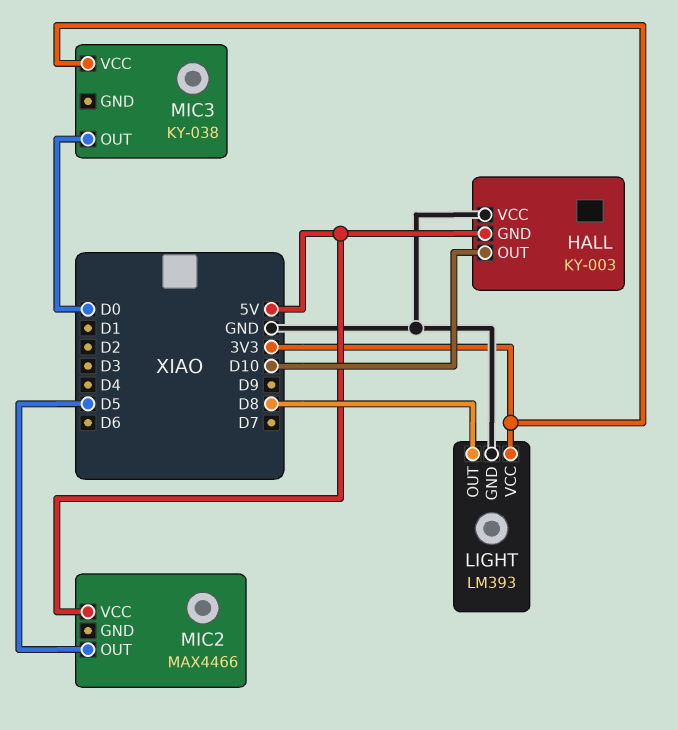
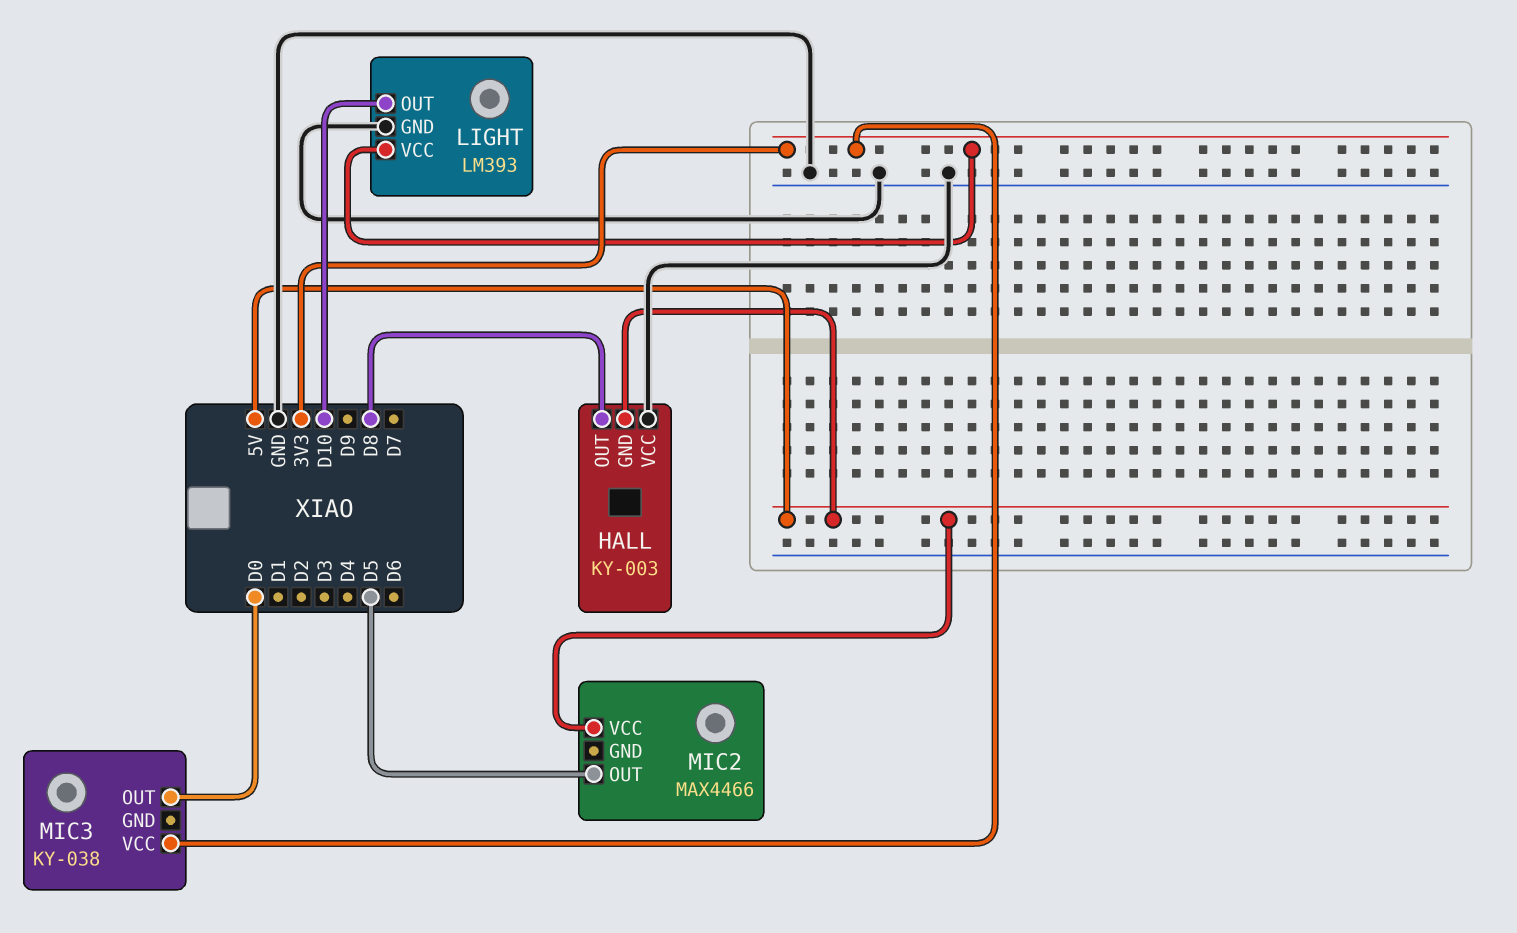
HALL pin OUT: D10 -> D8
LIGHT pin OUT: D8 -> D10

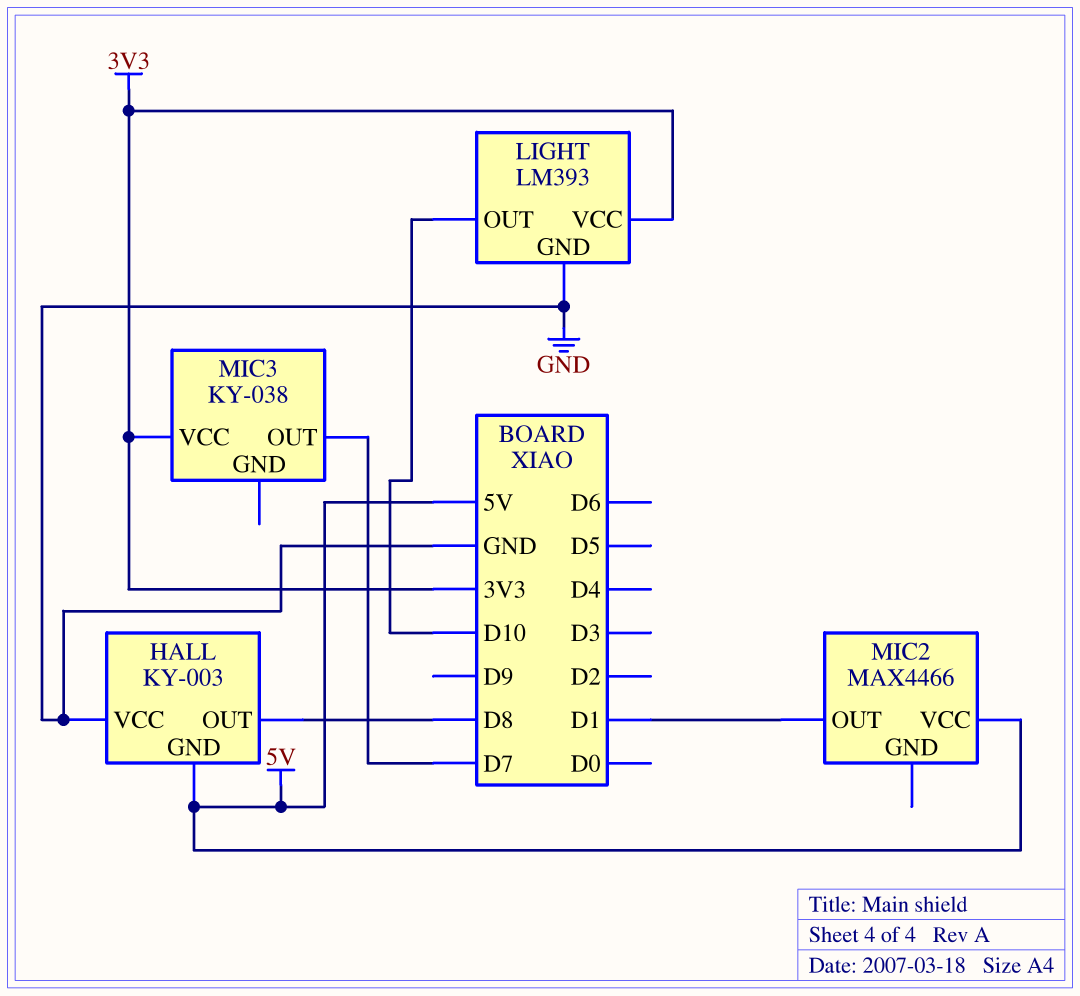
MIC2 pin OUT: D5 -> D1
MIC3 pin OUT: D0 -> D7

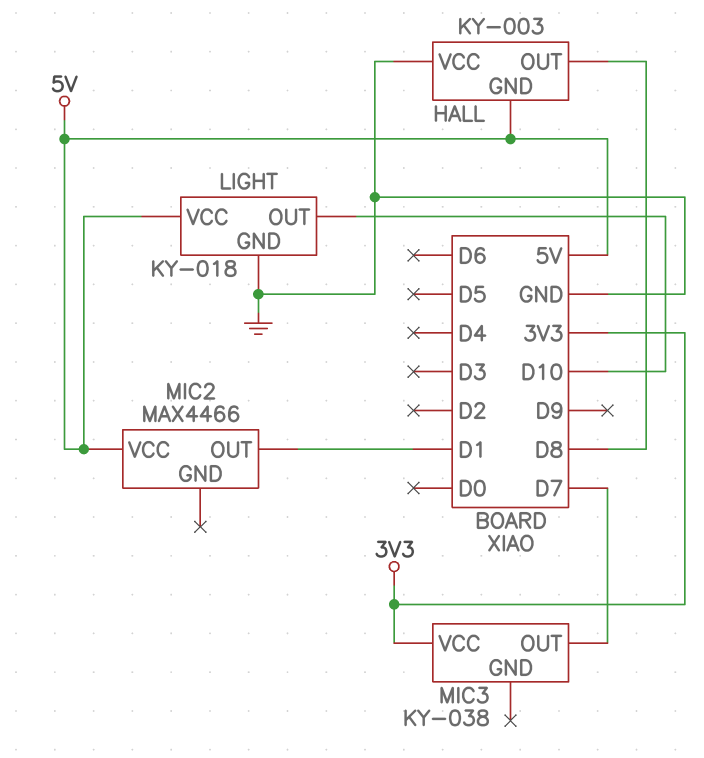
LIGHT: LM393 -> KY-018
LIGHT pin VCC: 3V3 -> 5V

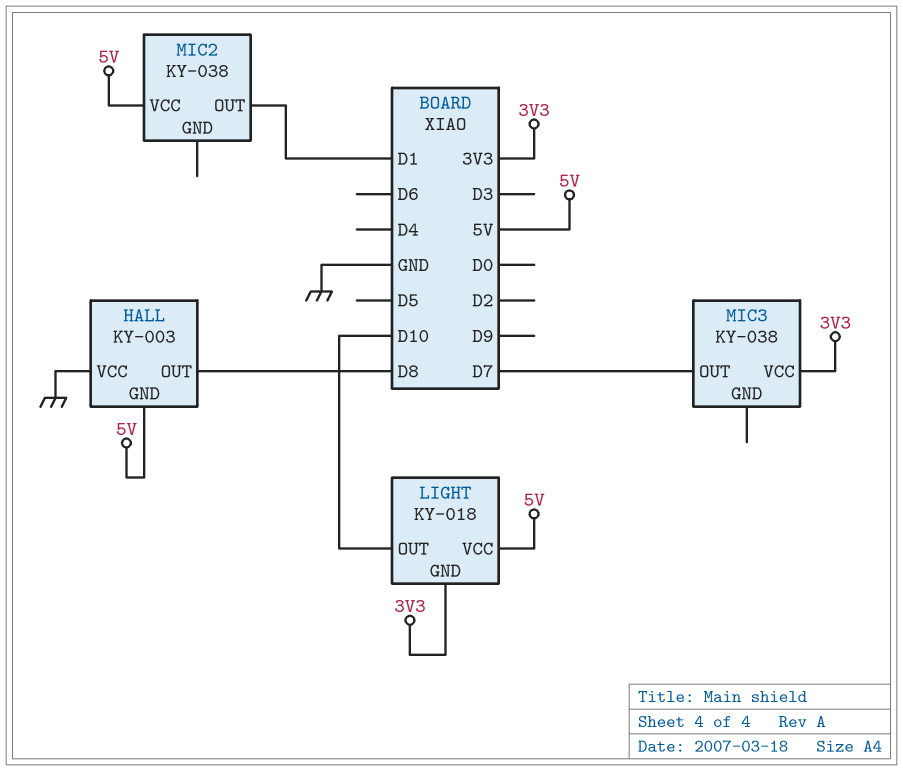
LIGHT pin GND: GND -> 3V3
MIC2: MAX4466 -> KY-038

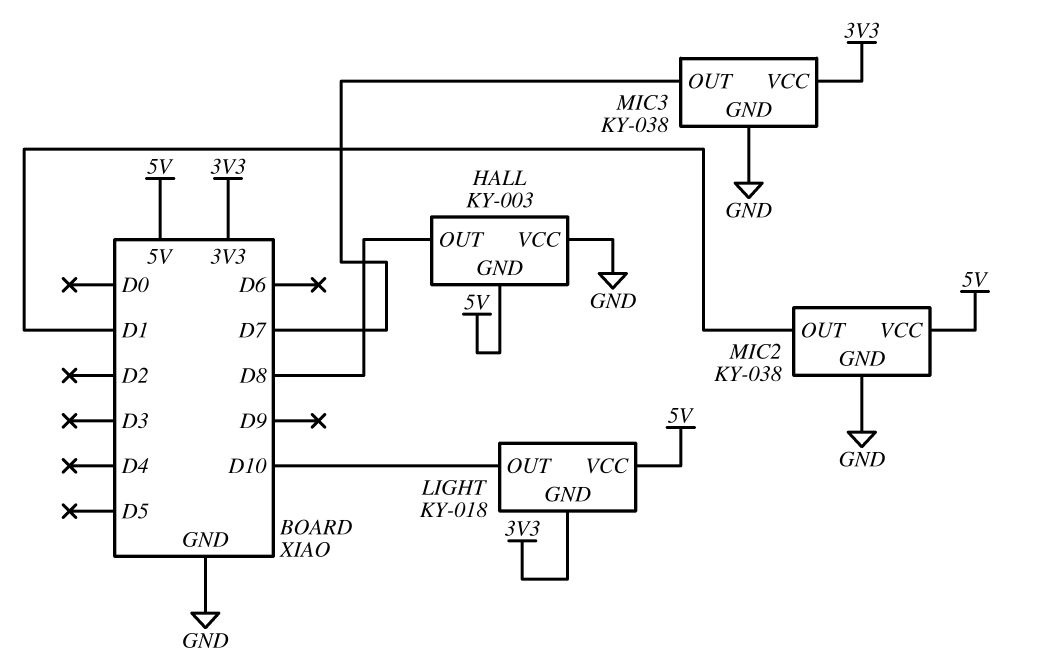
MIC2 pin GND: none -> GND
MIC3 pin GND: none -> GND

